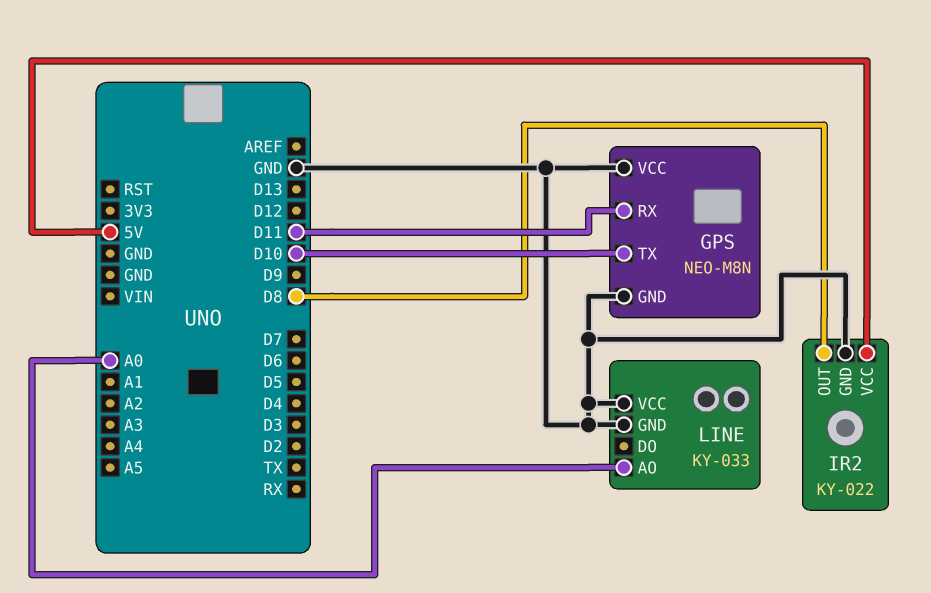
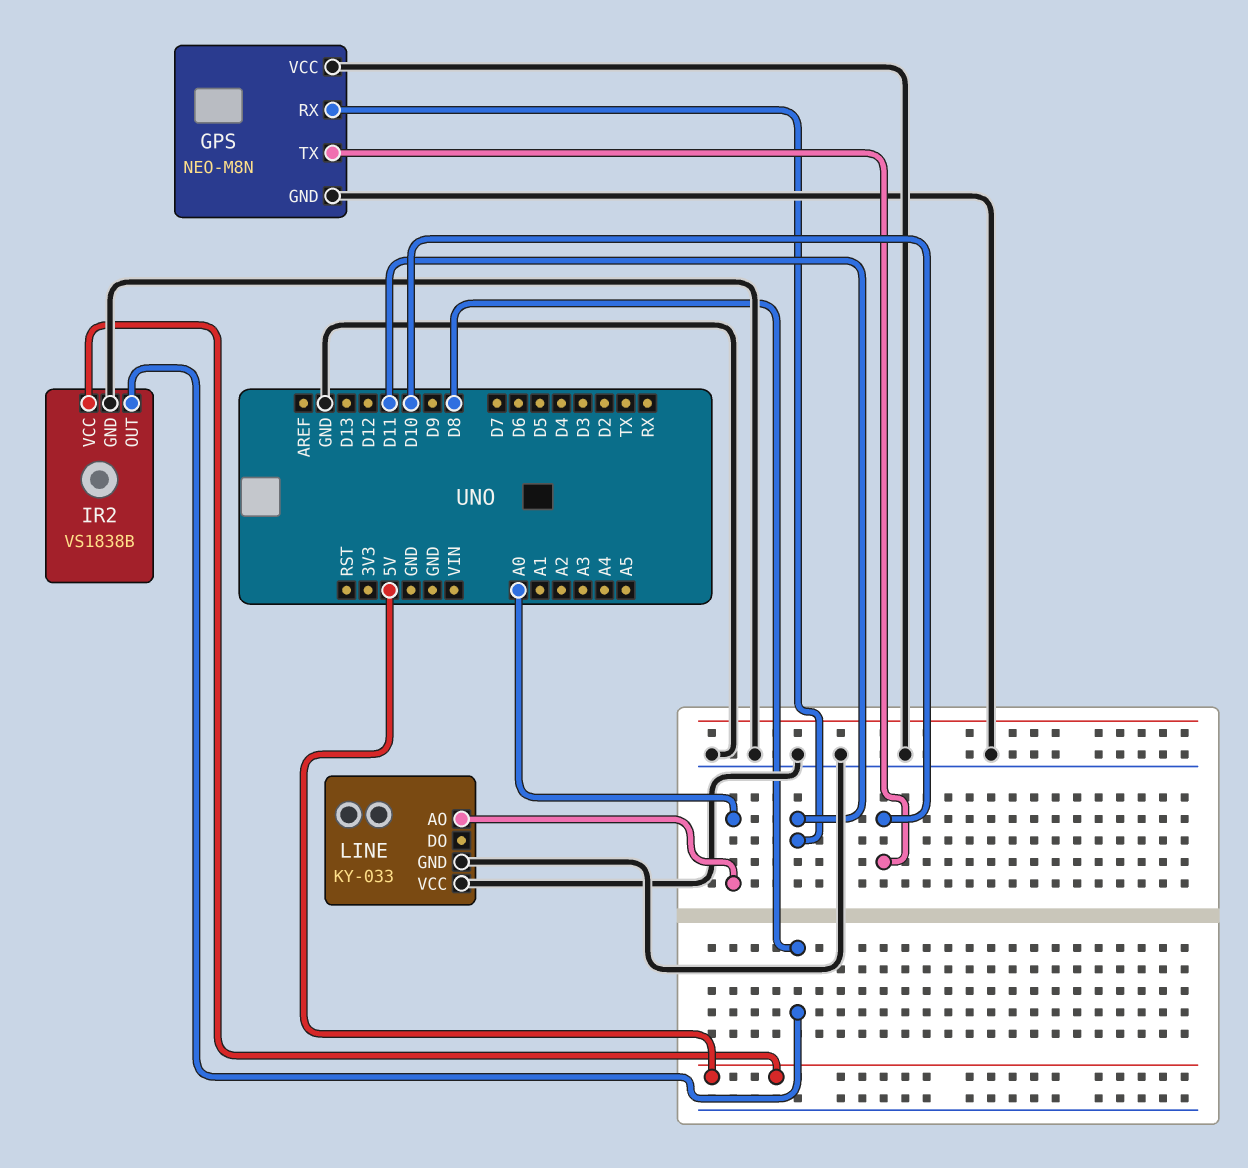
IR2: KY-022 -> VS1838B

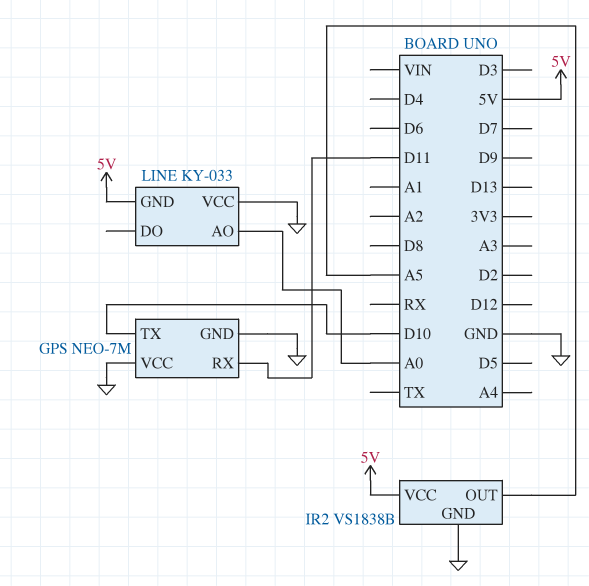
GPS: NEO-M8N -> NEO-7M
IR2 pin OUT: D8 -> A5
LINE pin GND: GND -> 5V

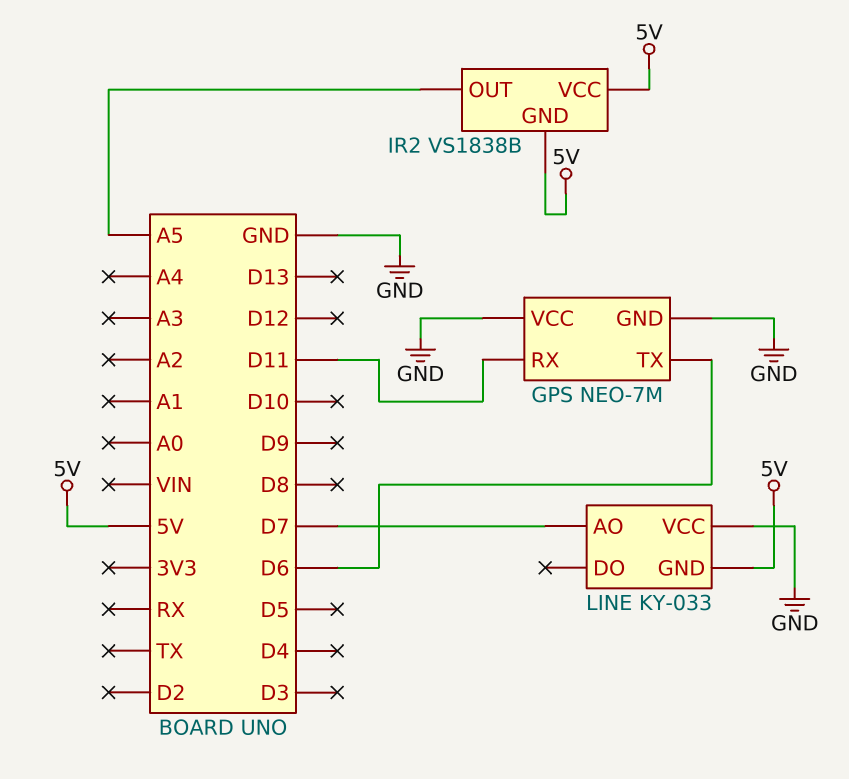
GPS pin TX: D10 -> D6
IR2 pin GND: GND -> 5V
LINE pin AO: A0 -> D7

